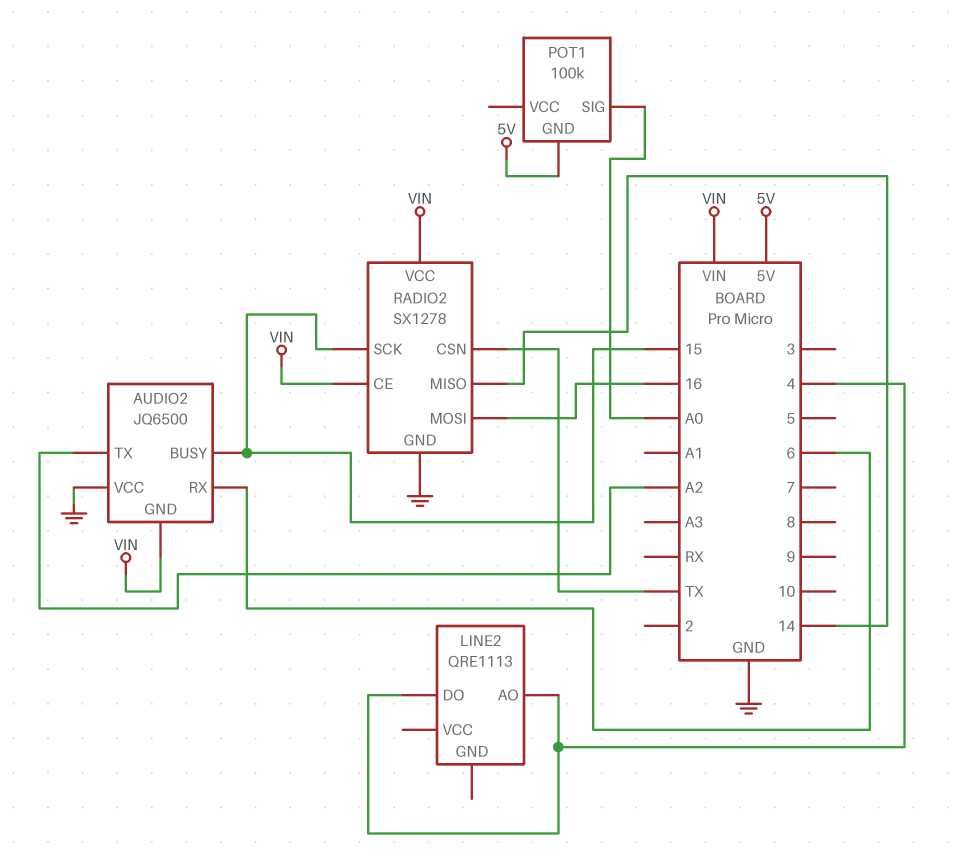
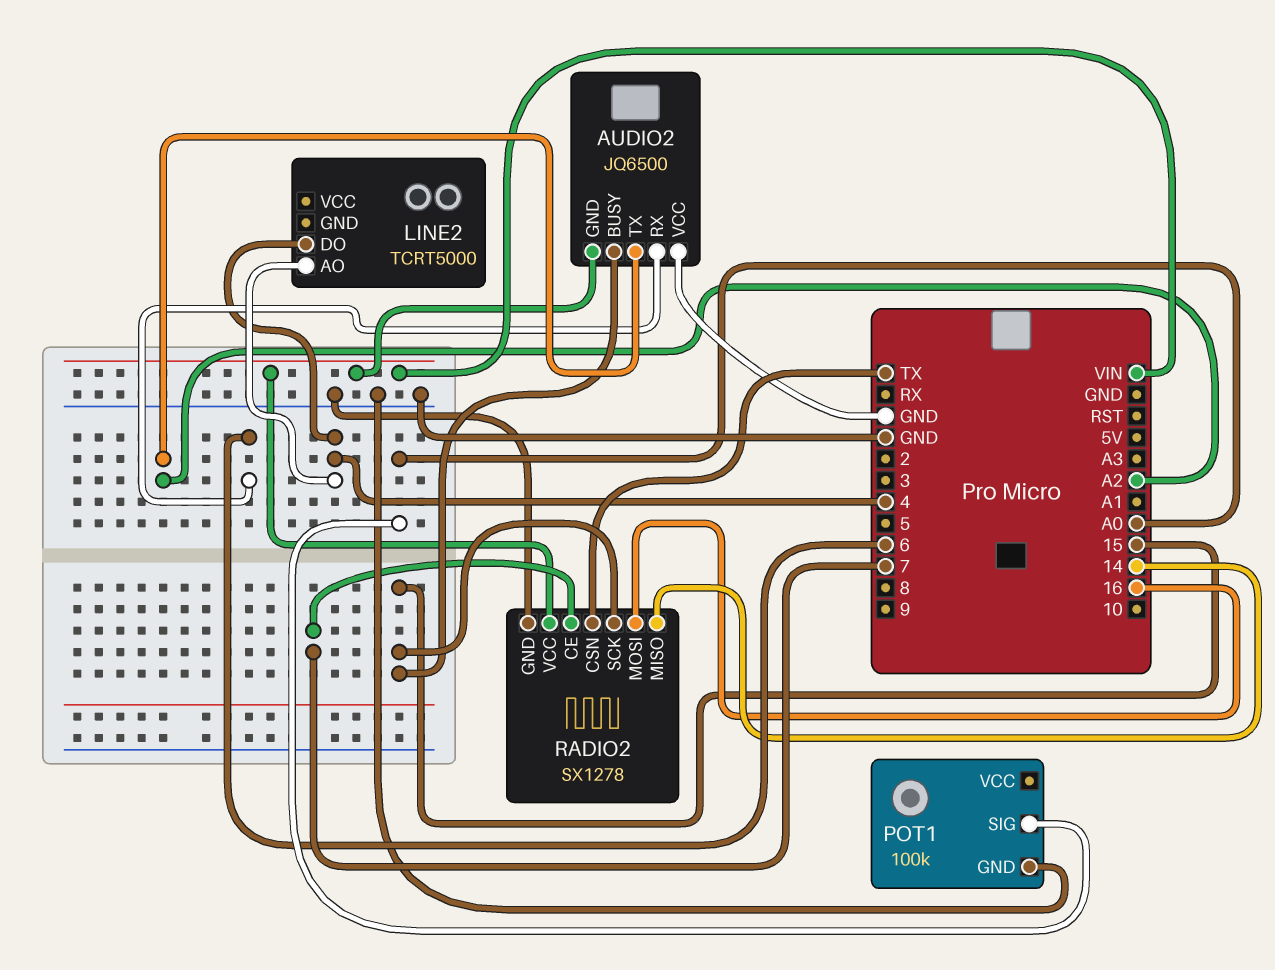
LINE2: QRE1113 -> TCRT5000
POT1 pin GND: 5V -> GND
RADIO2 pin CE: VIN -> 7

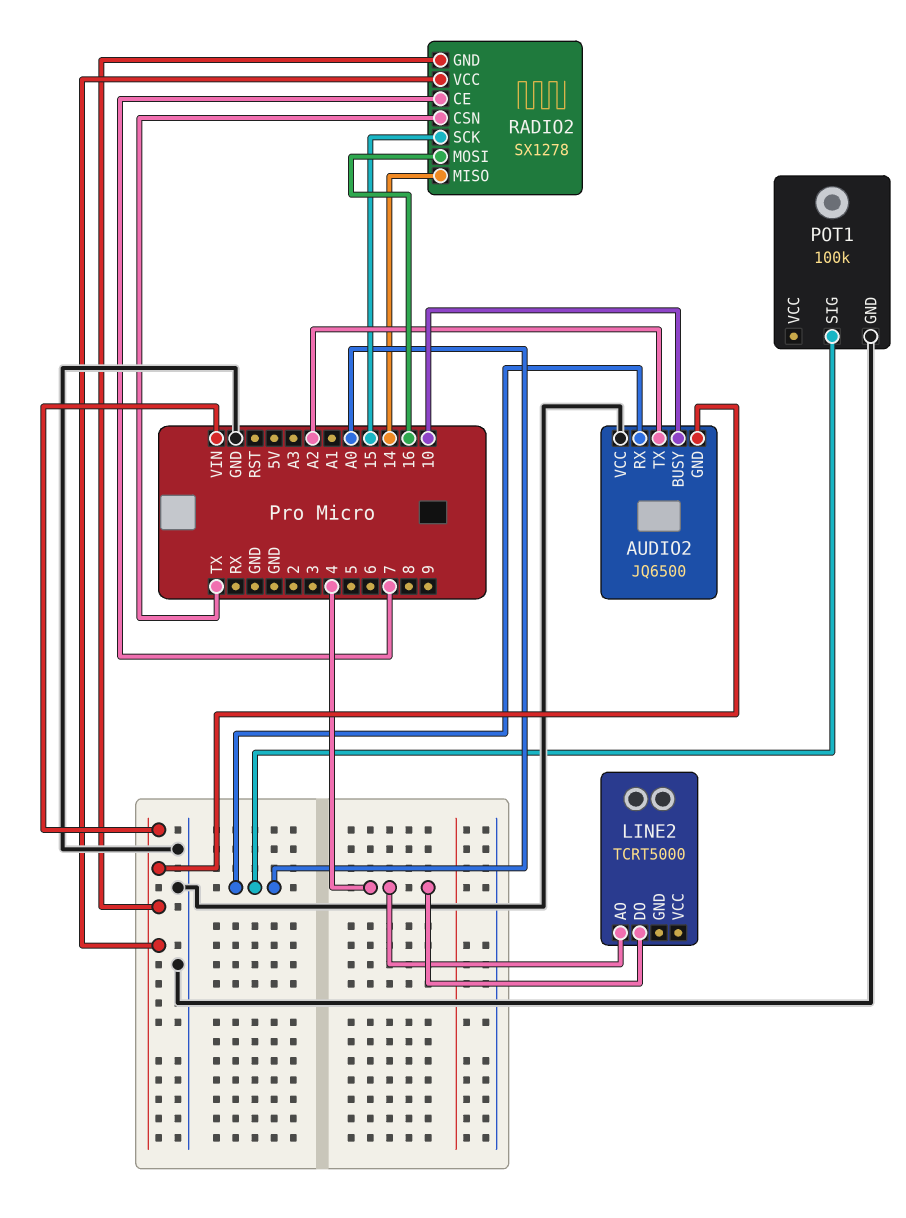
AUDIO2 pin BUSY: 15 -> 10
AUDIO2 pin RX: 6 -> A0
RADIO2 pin GND: GND -> VIN

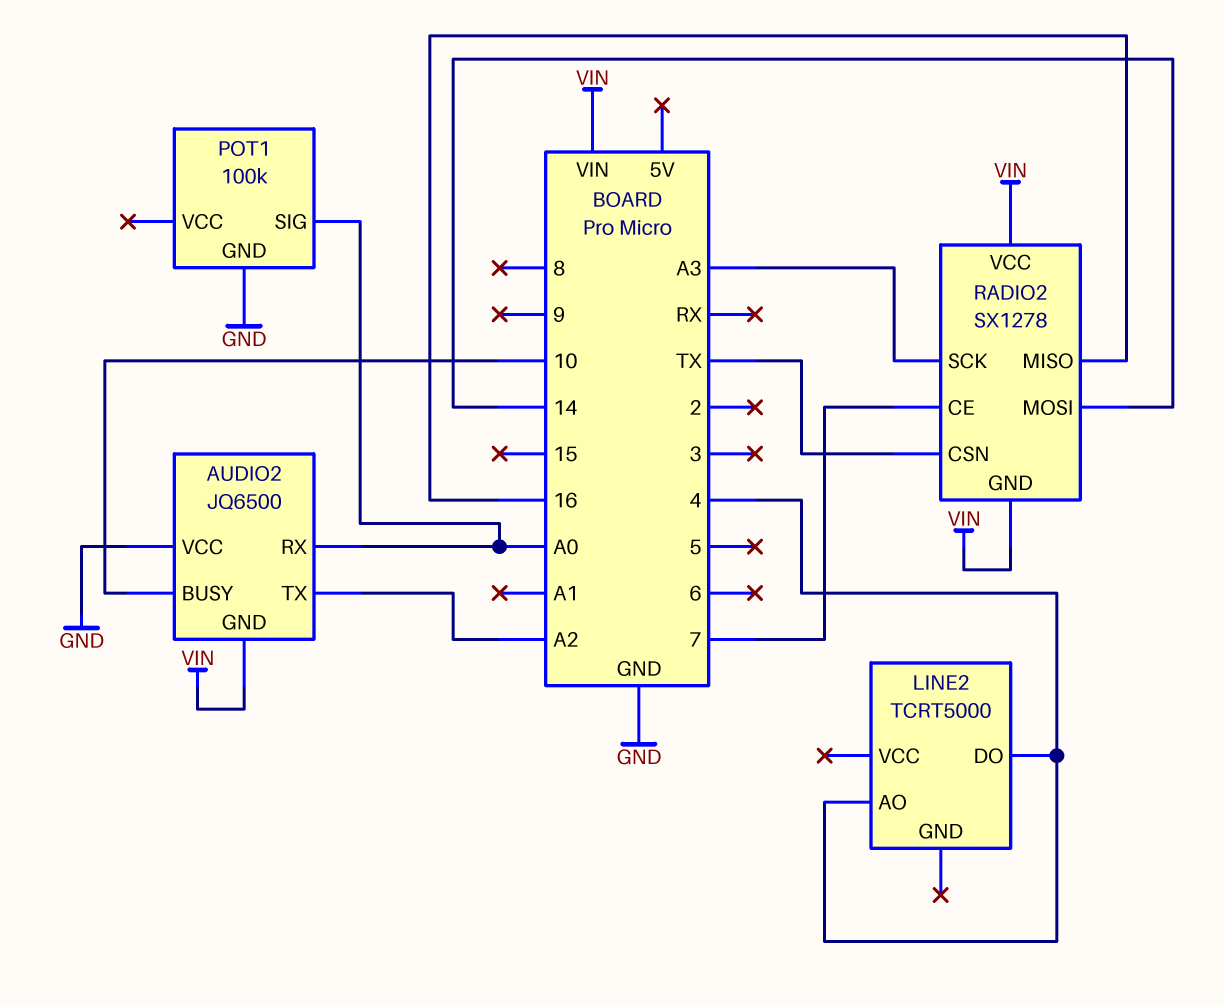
RADIO2 pin MISO: 14 -> 16
RADIO2 pin MOSI: 16 -> 14
RADIO2 pin SCK: 15 -> A3

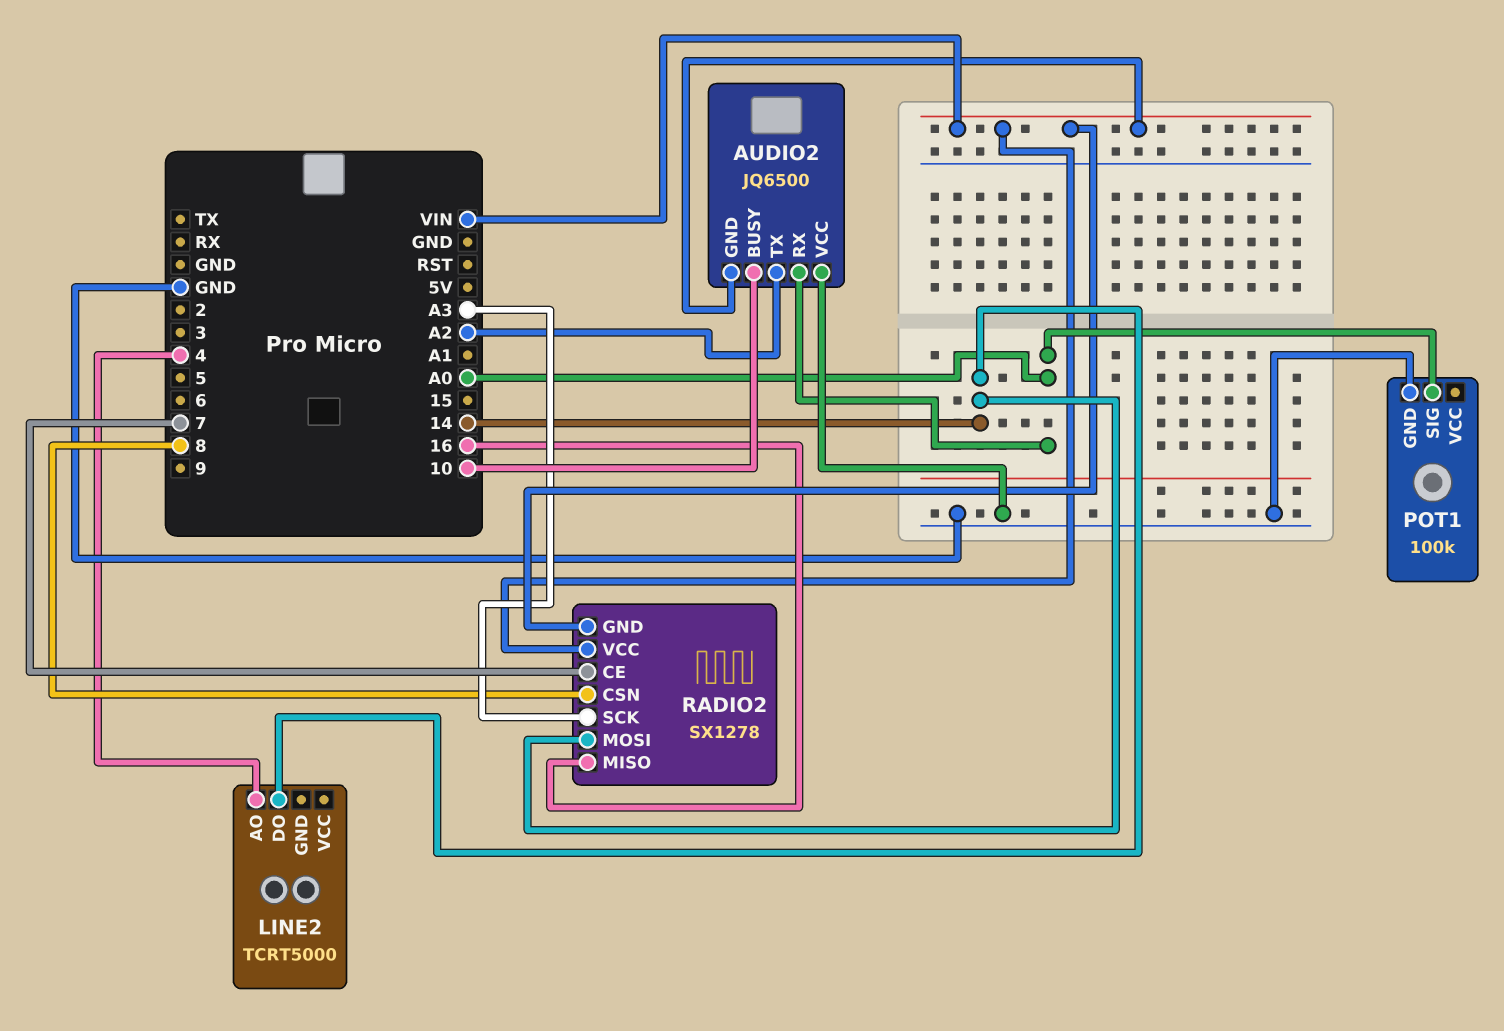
LINE2 pin DO: 4 -> 14
RADIO2 pin CSN: TX -> 8

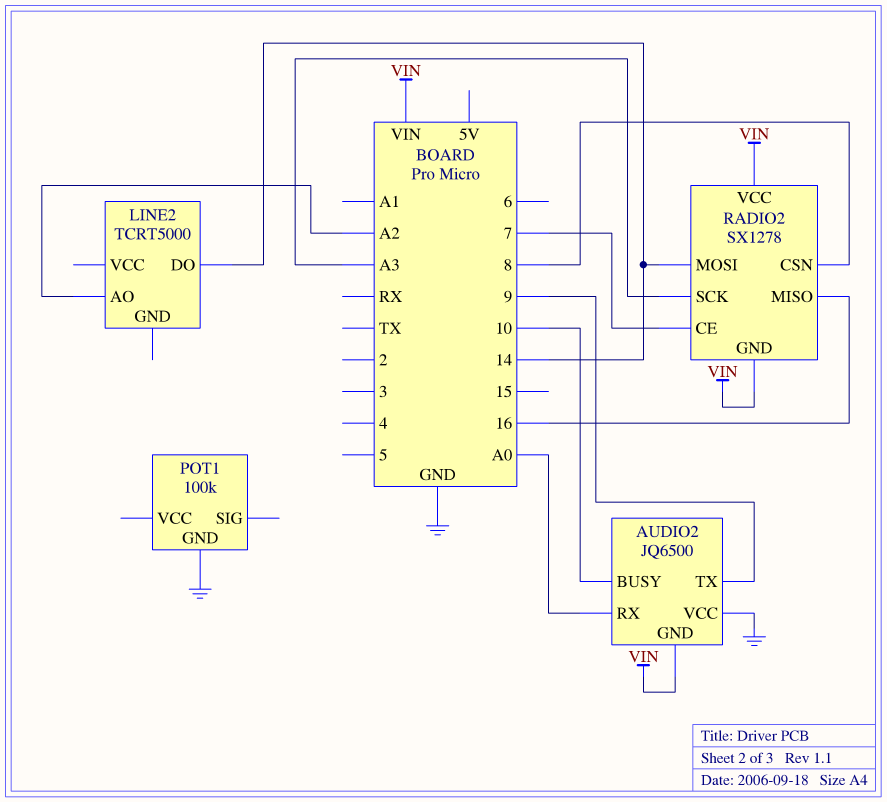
AUDIO2 pin TX: A2 -> 9
LINE2 pin AO: 4 -> A2
POT1 pin SIG: A0 -> none

